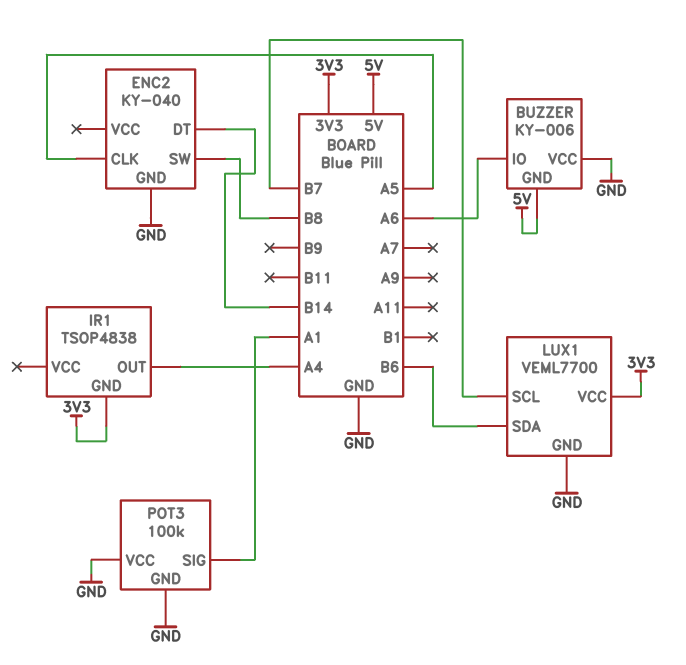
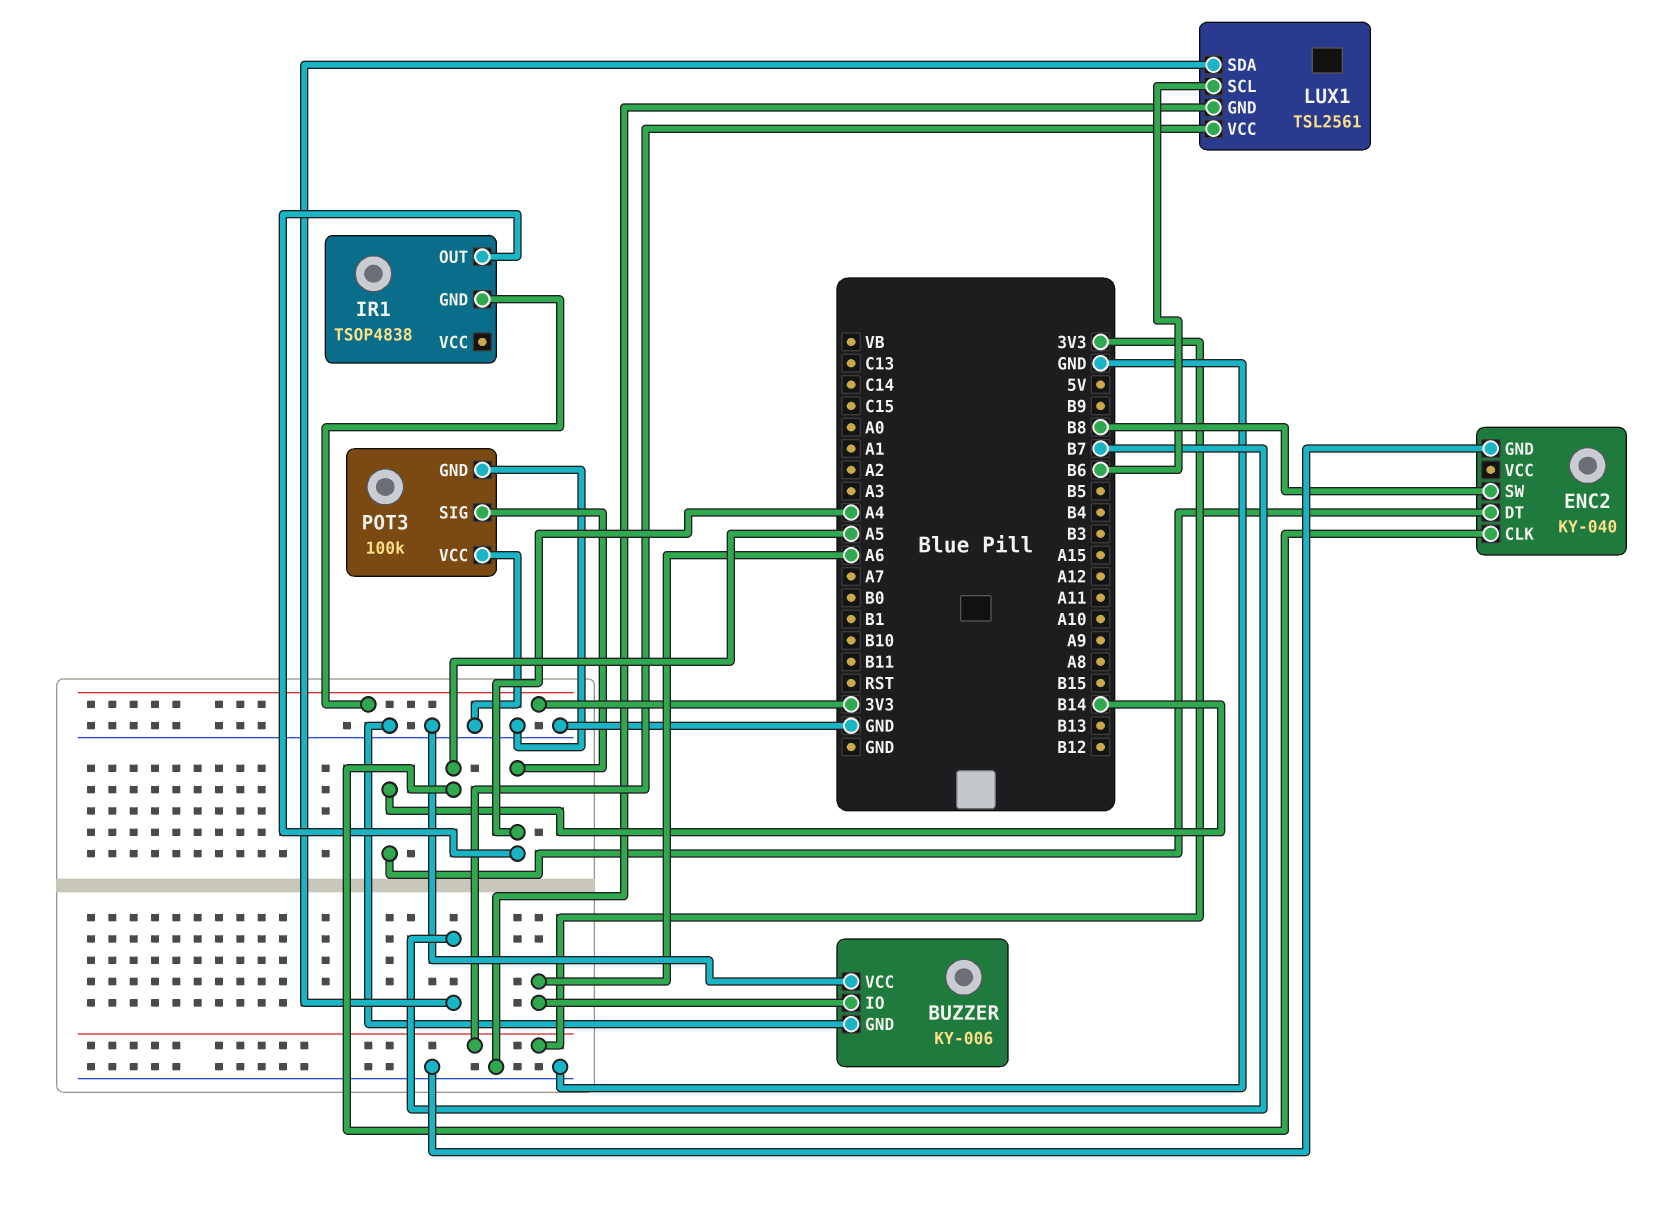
BUZZER pin GND: 5V -> GND
LUX1: VEML7700 -> TSL2561
LUX1 pin SCL: B7 -> B6
LUX1 pin SDA: B6 -> B7
POT3 pin SIG: A1 -> A4

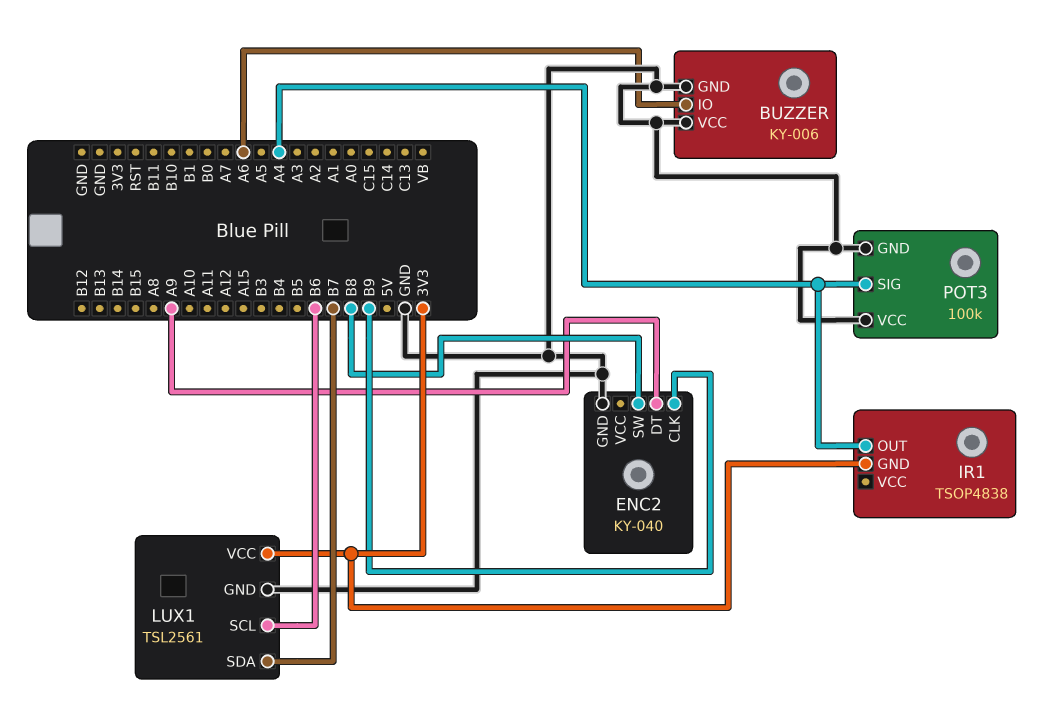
ENC2 pin CLK: A5 -> B9
ENC2 pin DT: B14 -> A9

